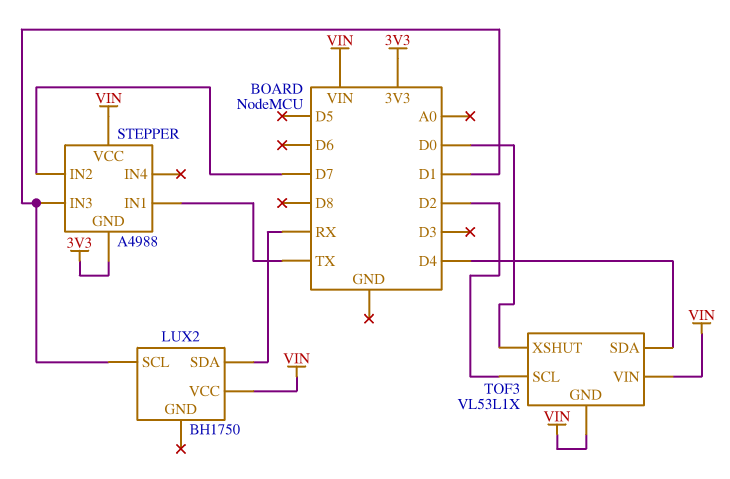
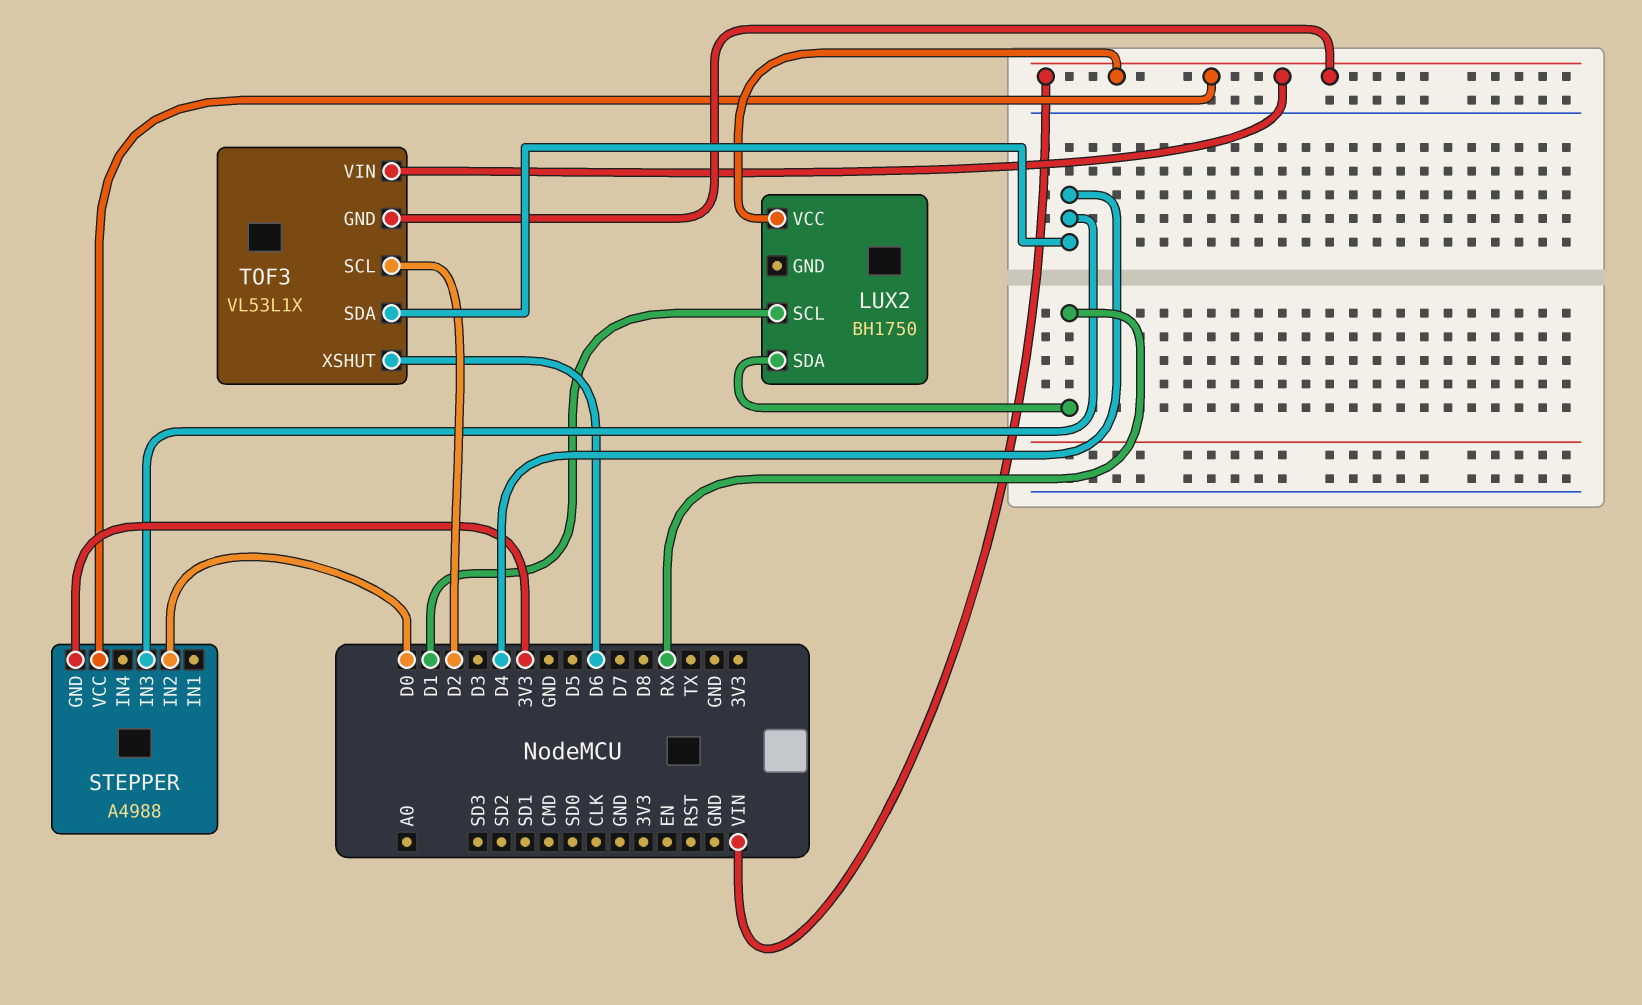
STEPPER pin IN1: TX -> none
STEPPER pin IN2: D7 -> D0
STEPPER pin IN3: D1 -> D4
TOF3 pin XSHUT: D0 -> D6

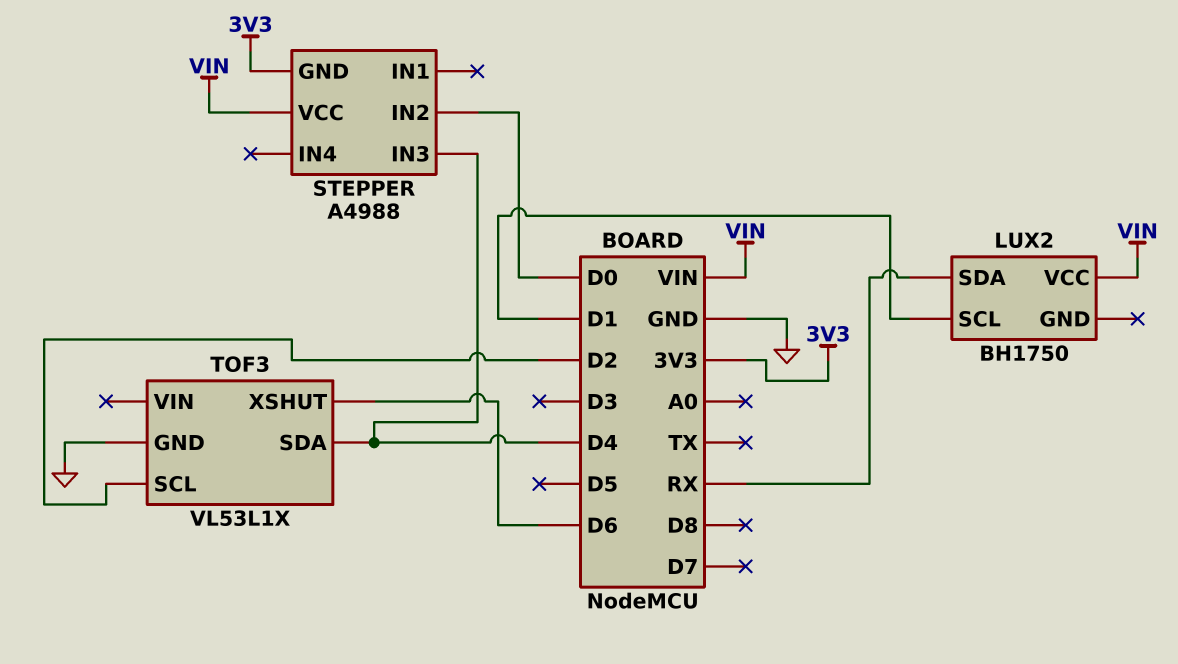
TOF3 pin GND: VIN -> GND
TOF3 pin VIN: VIN -> none

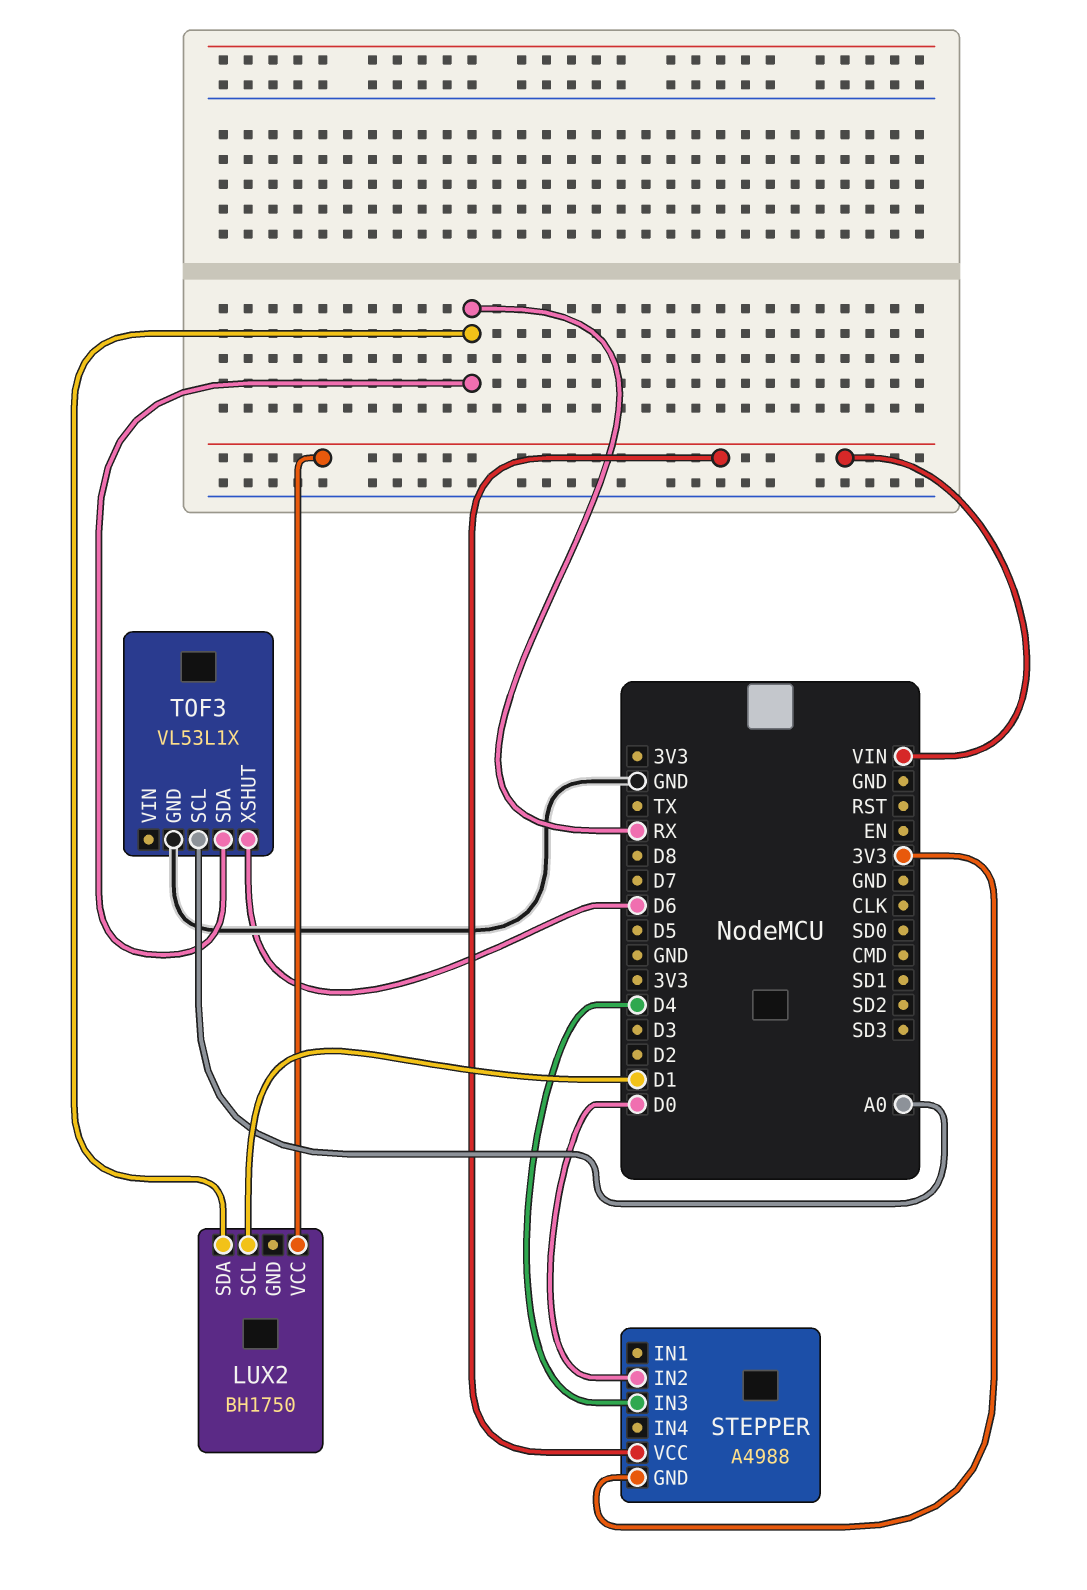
TOF3 pin SCL: D2 -> A0
TOF3 pin SDA: D4 -> RX

